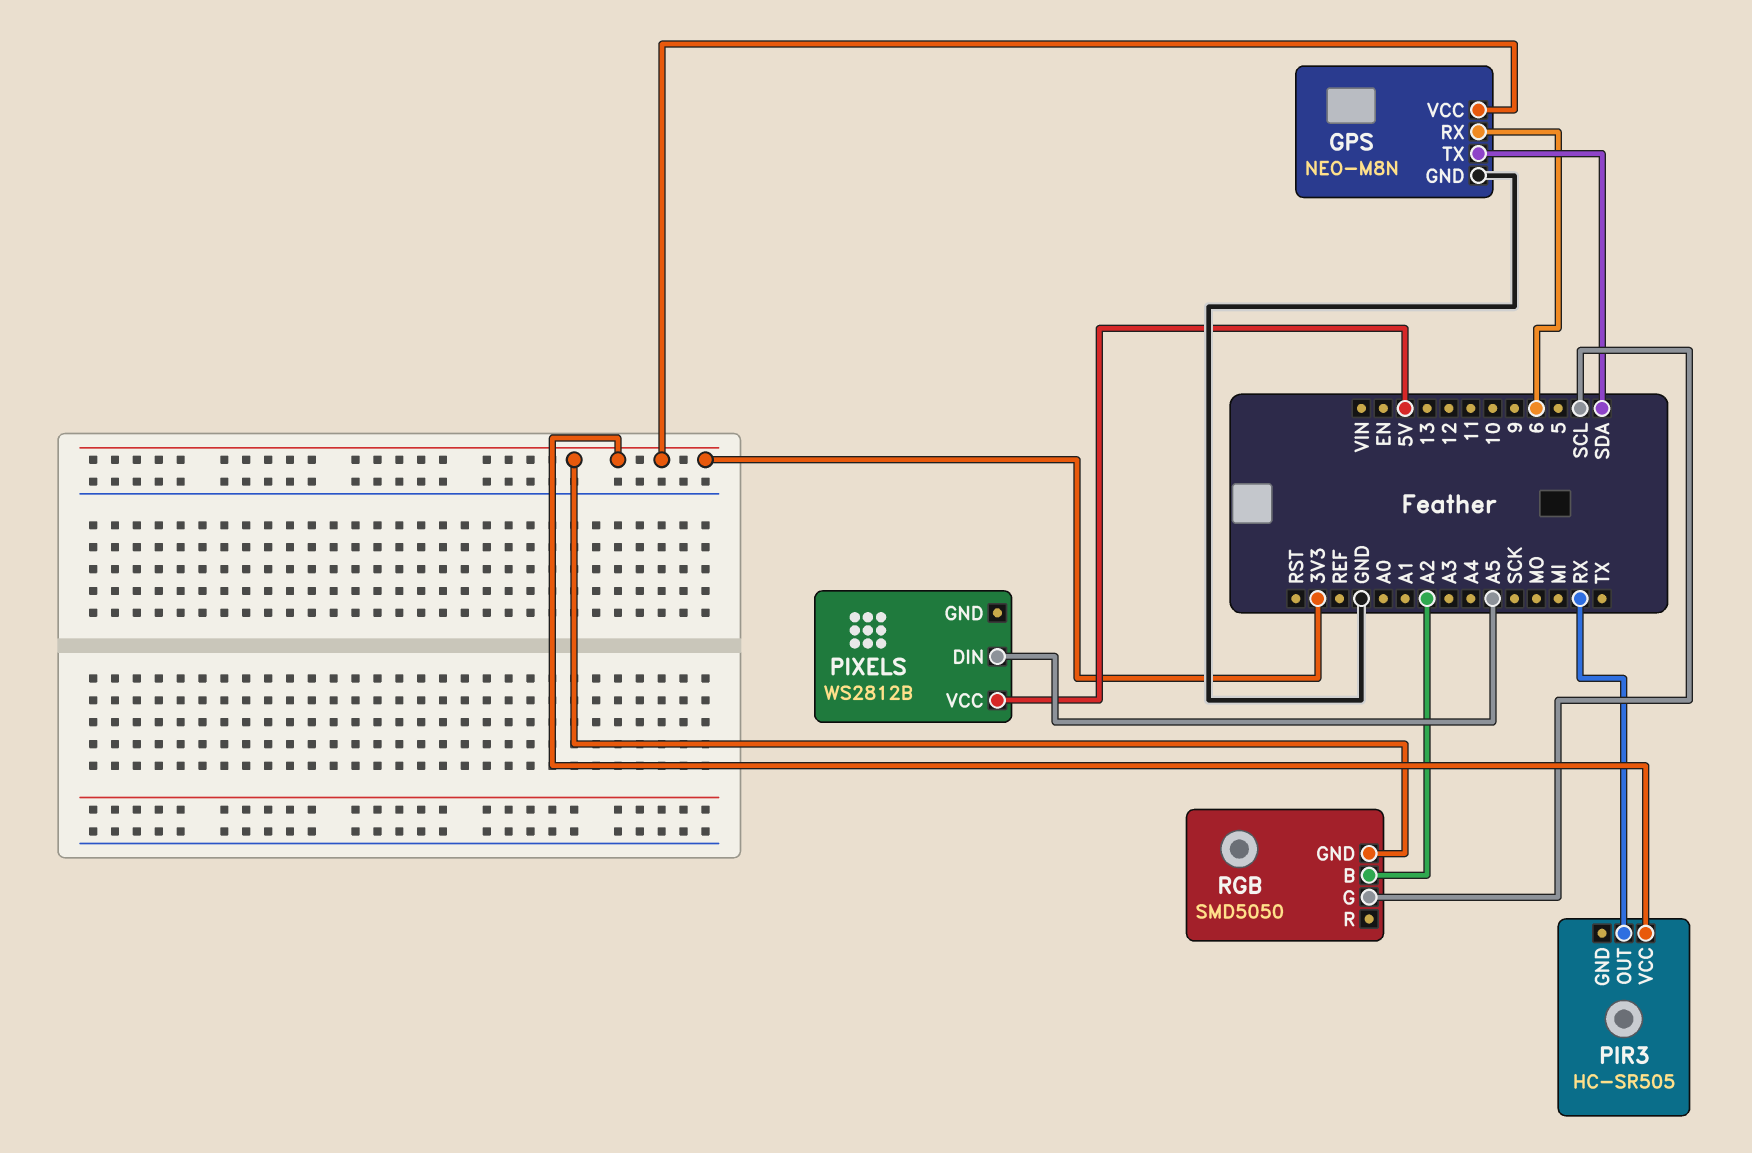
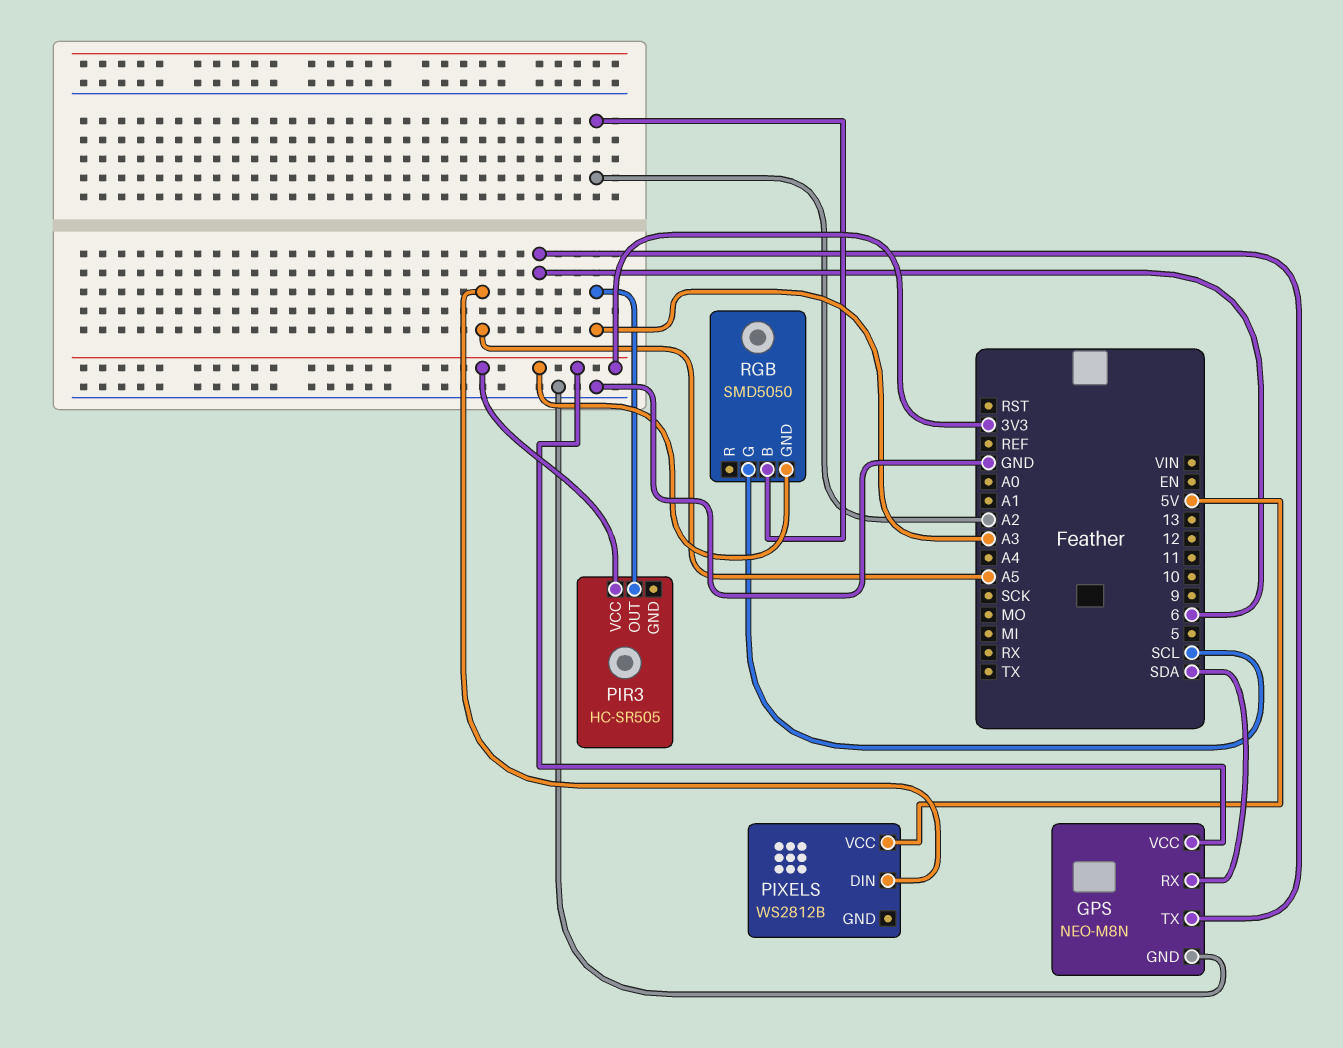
GPS pin RX: 6 -> SDA
GPS pin TX: SDA -> 6
PIR3 pin OUT: RX -> A3

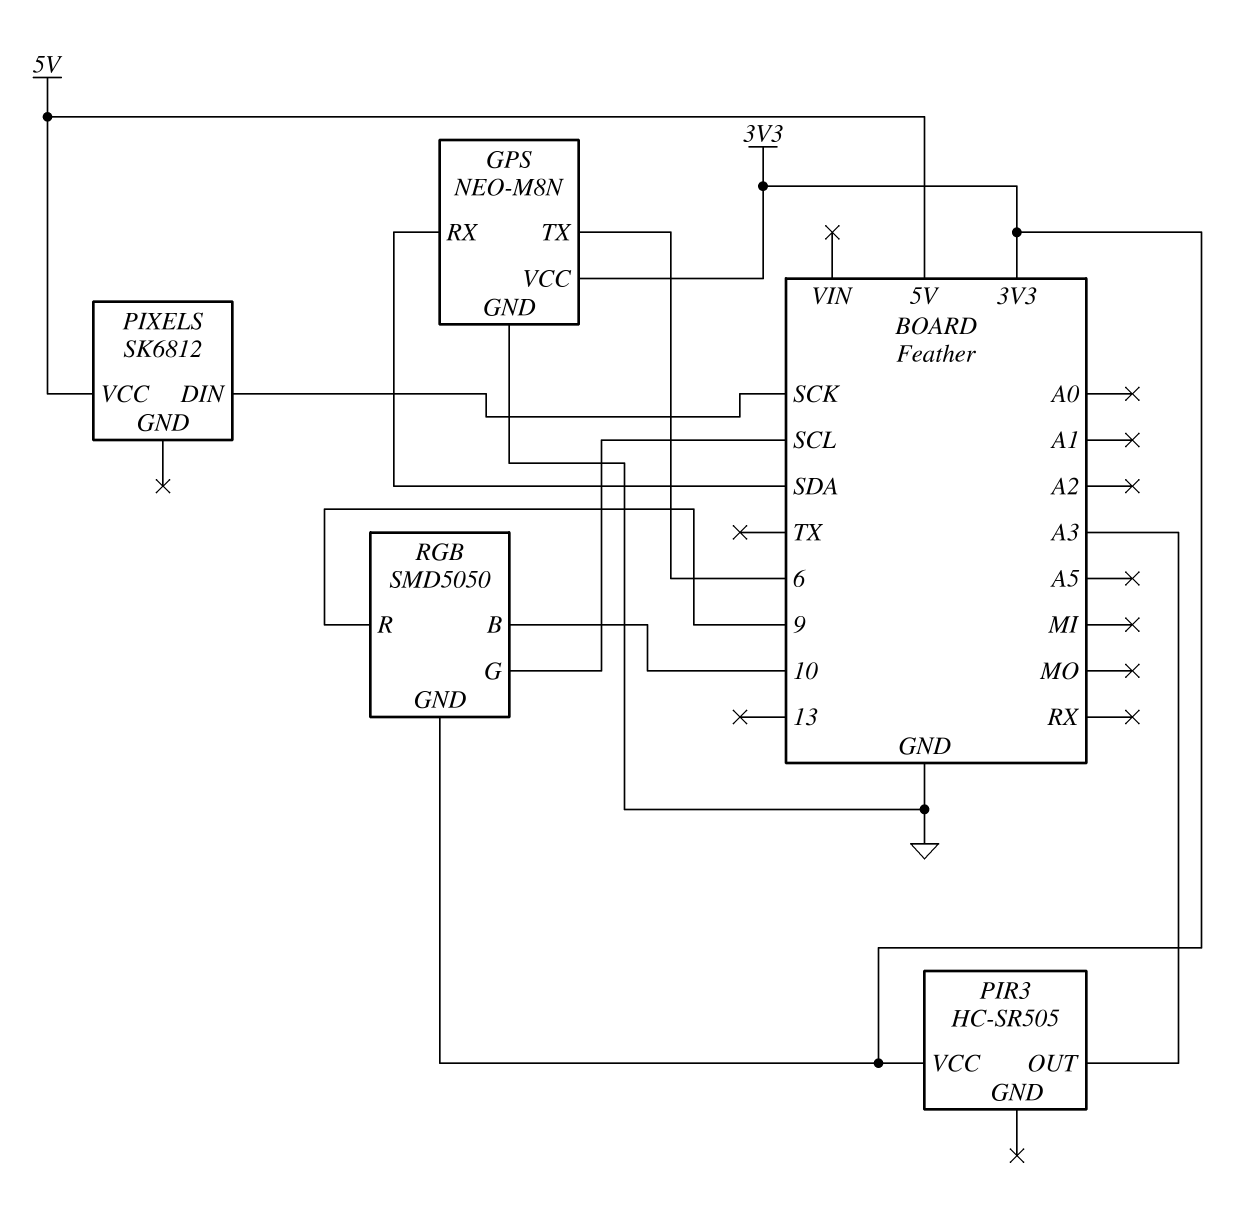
PIXELS: WS2812B -> SK6812
PIXELS pin DIN: A5 -> SCK
RGB pin B: A2 -> 10
RGB pin R: none -> 9

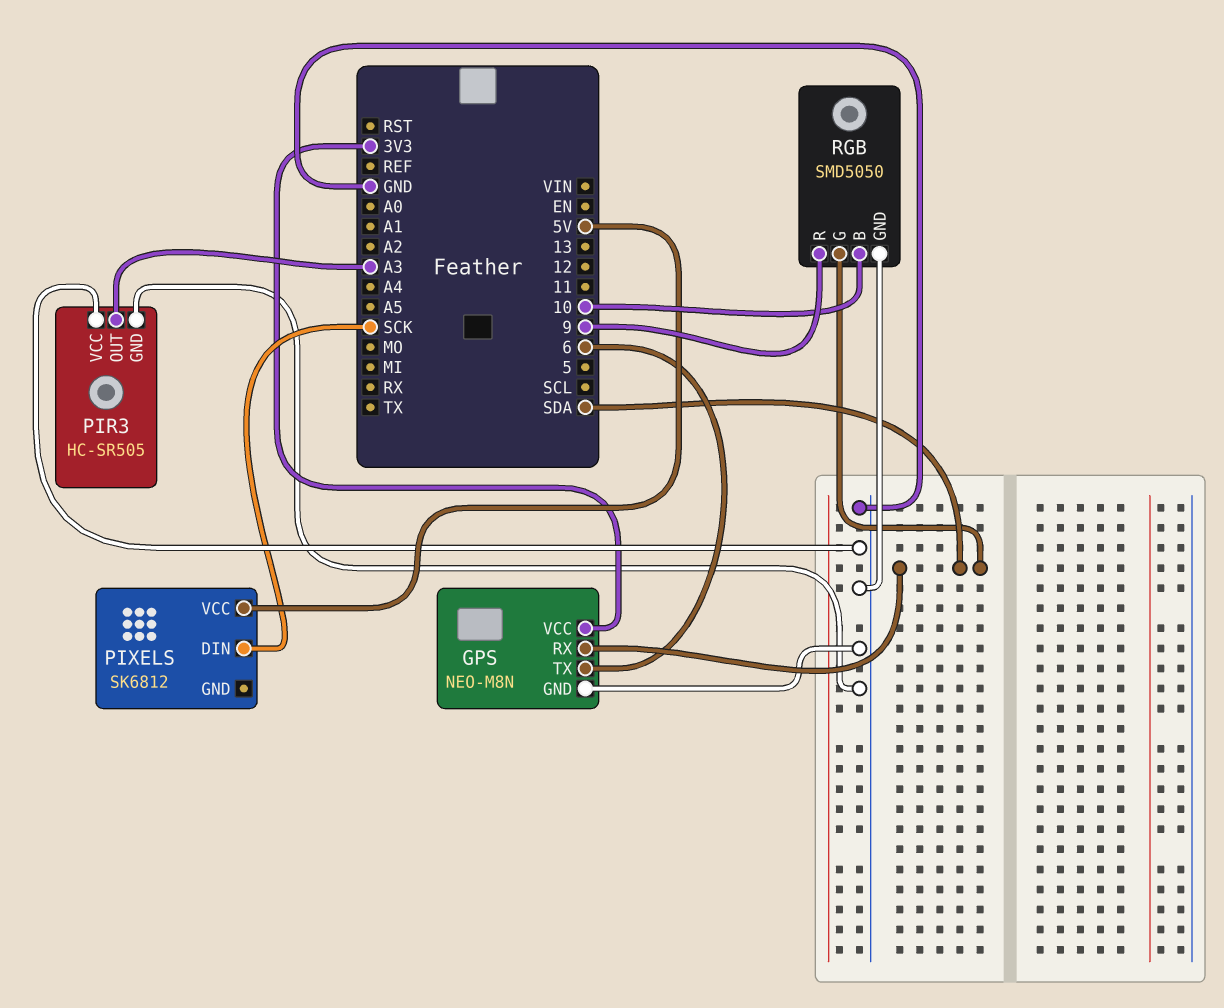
PIR3 pin GND: none -> GND
PIR3 pin VCC: 3V3 -> GND
RGB pin G: SCL -> SDA
RGB pin GND: 3V3 -> GND

